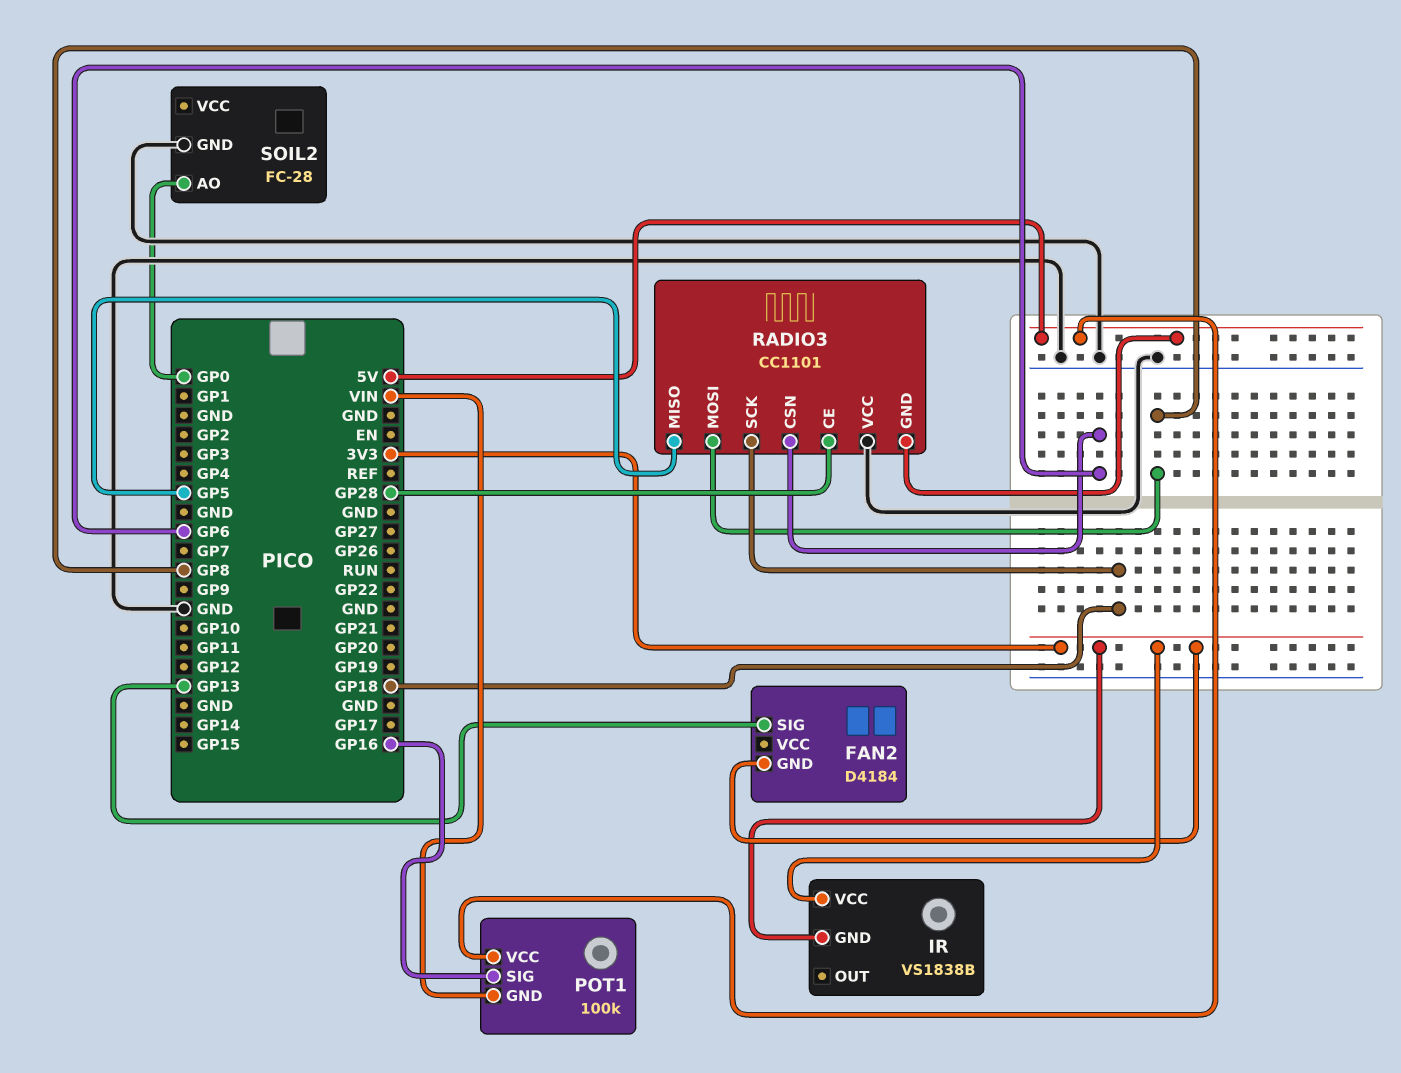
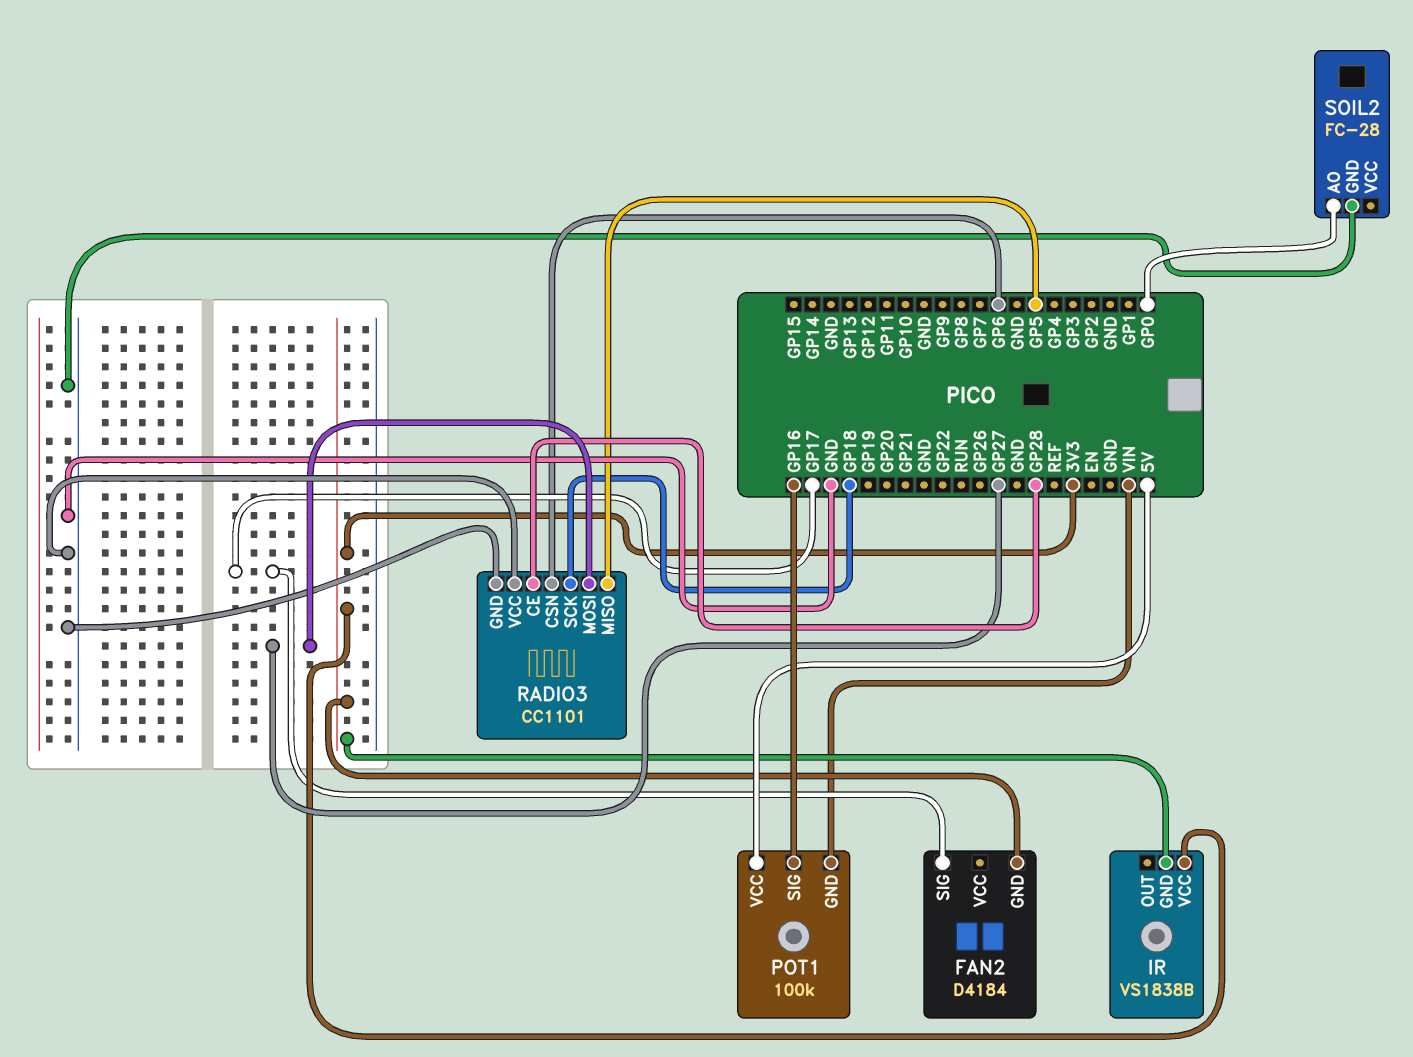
FAN2 pin SIG: GP13 -> GP17
RADIO3 pin GND: 5V -> GND
RADIO3 pin MOSI: GP8 -> GP27

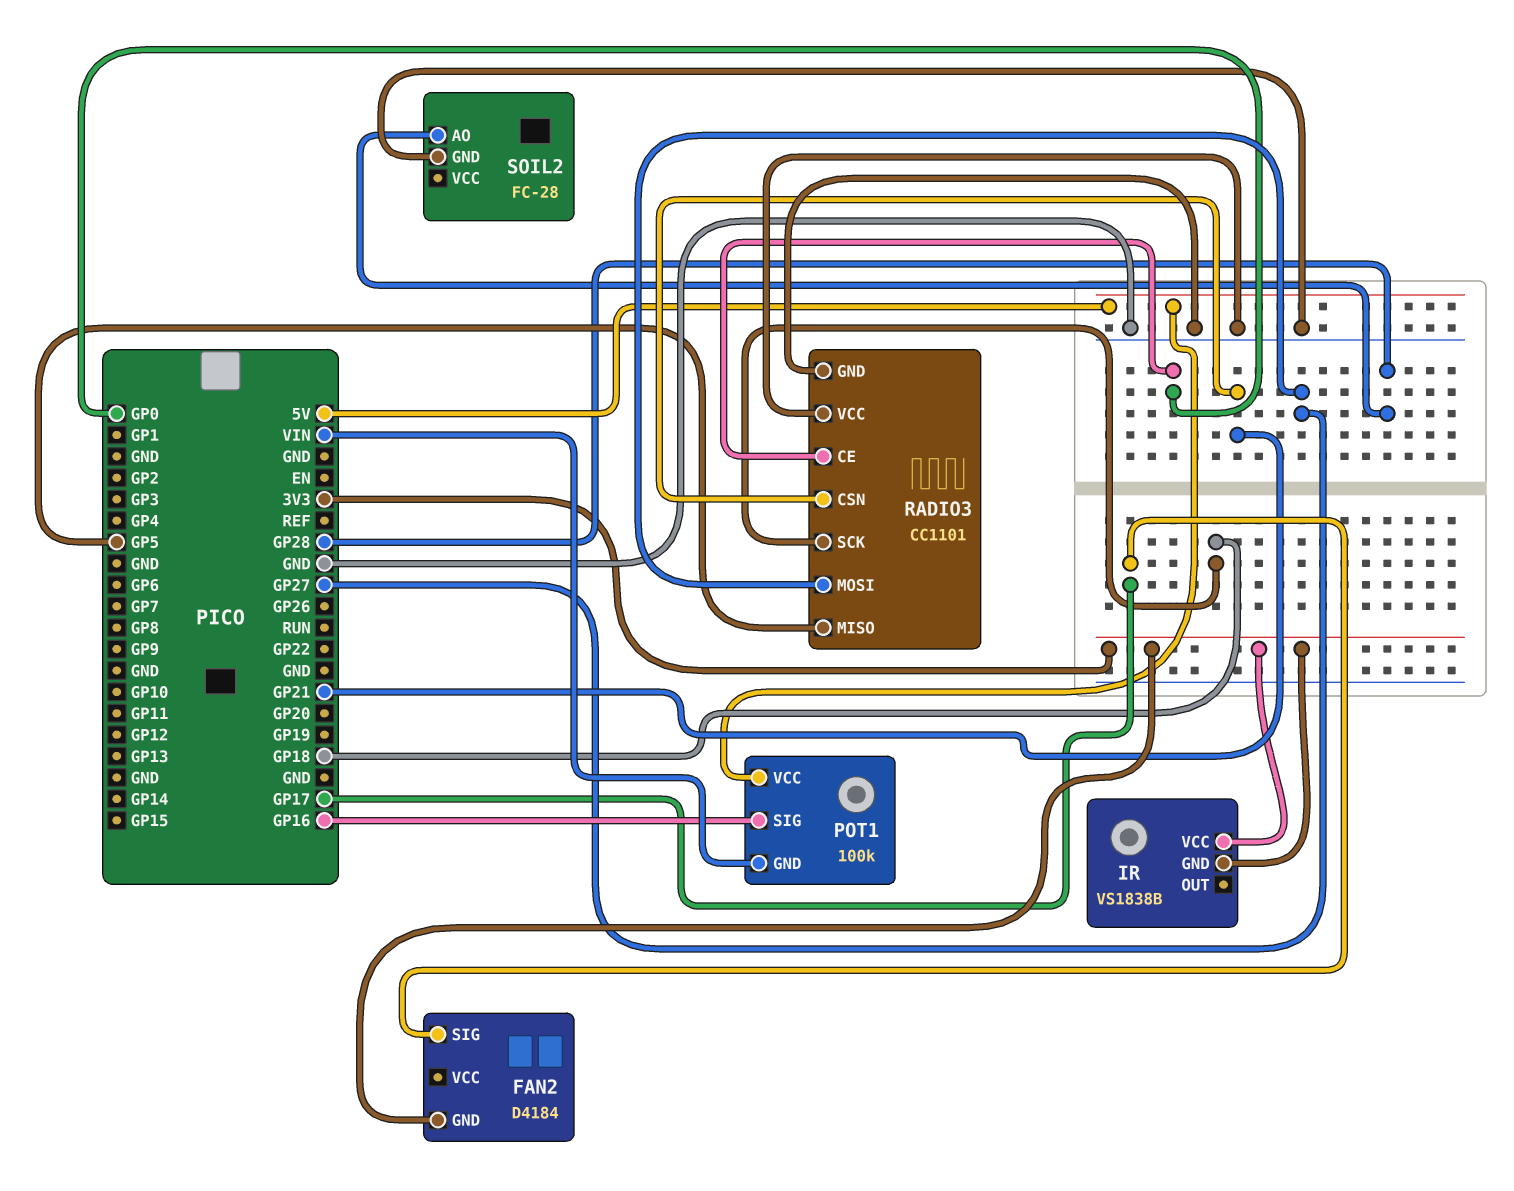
RADIO3 pin CE: GP28 -> GP0
RADIO3 pin CSN: GP6 -> GP21
SOIL2 pin AO: GP0 -> GP28

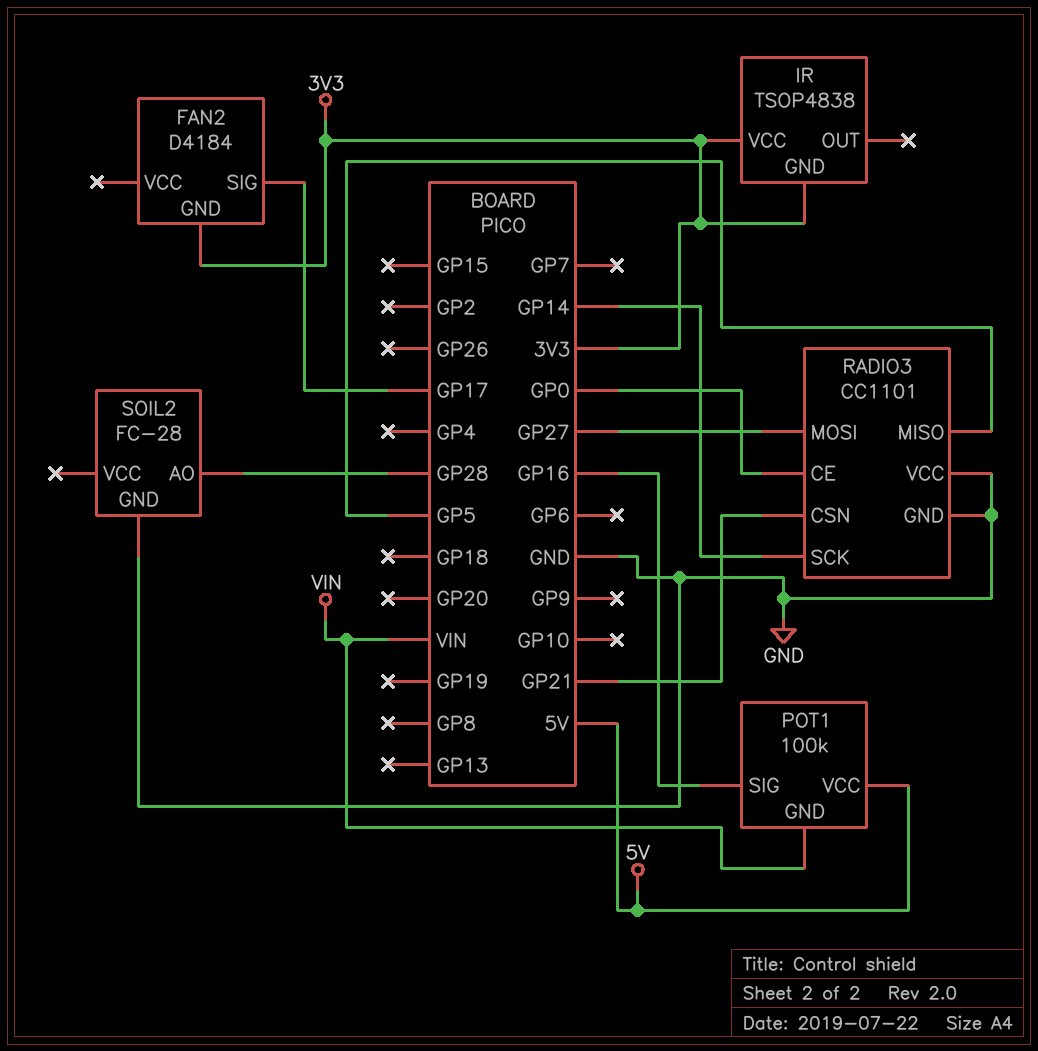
IR: VS1838B -> TSOP4838
RADIO3 pin SCK: GP18 -> GP14

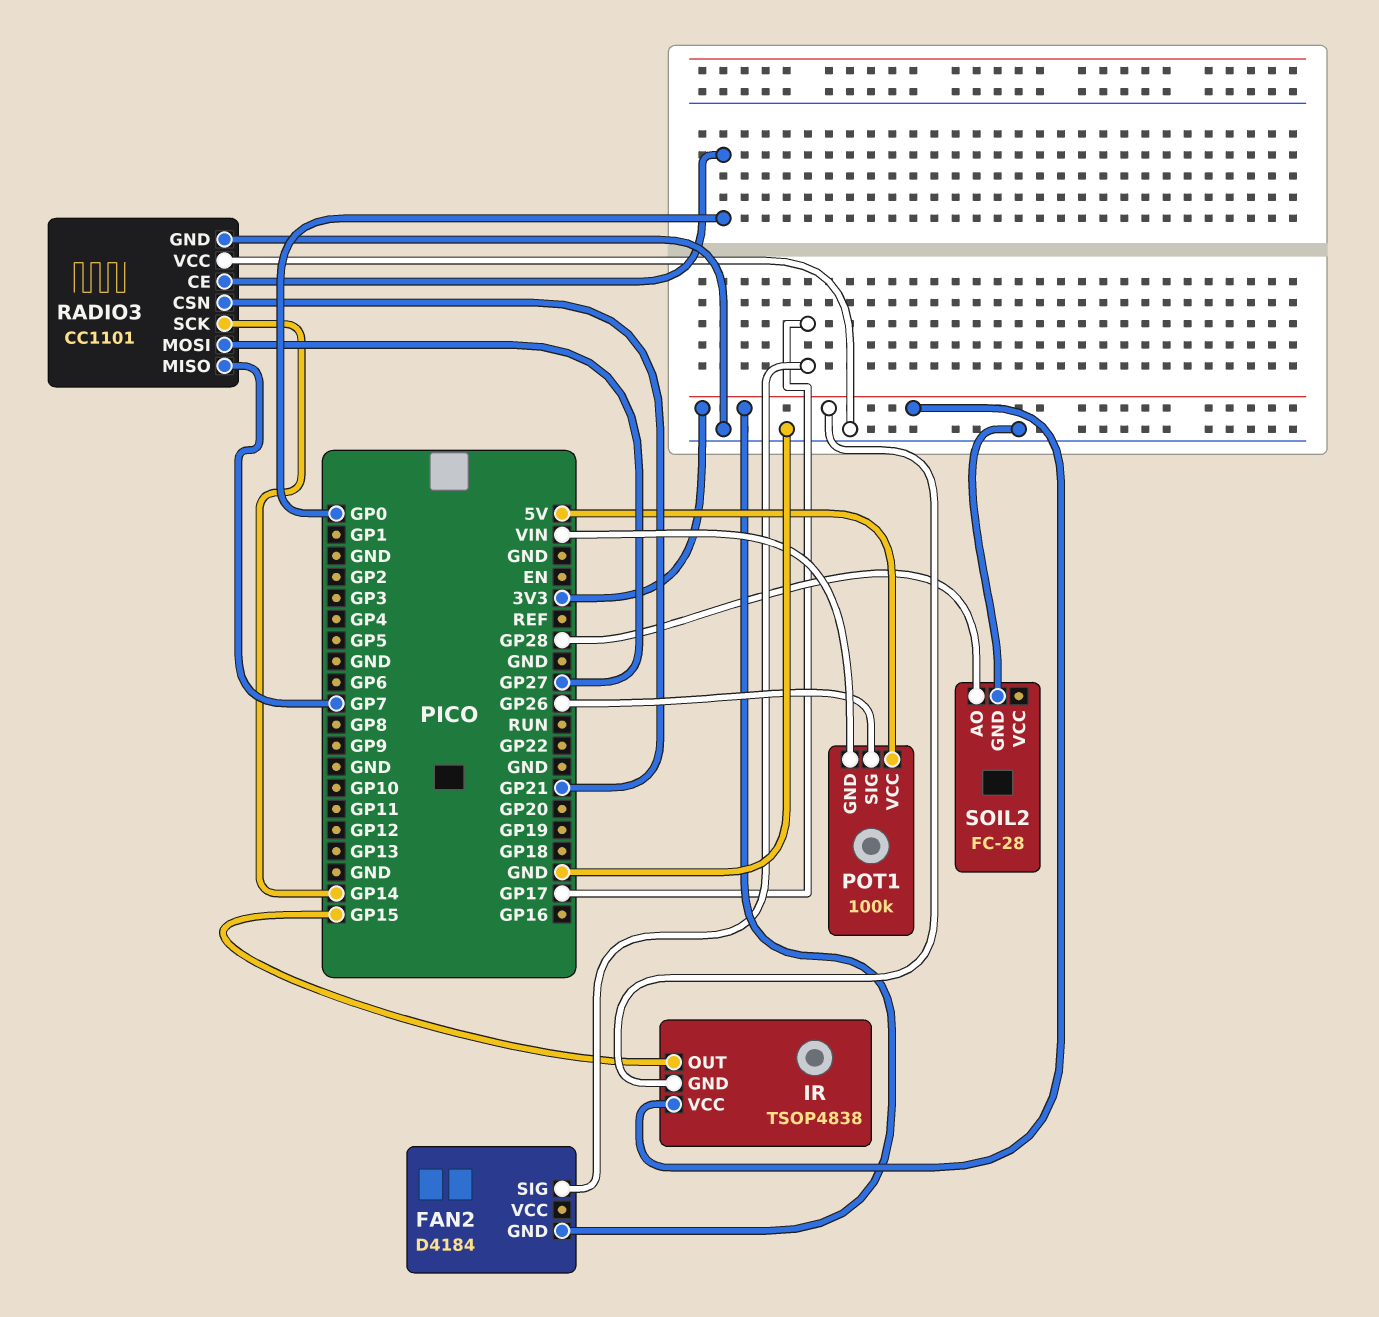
IR pin OUT: none -> GP15
POT1 pin SIG: GP16 -> GP26
RADIO3 pin MISO: GP5 -> GP7

